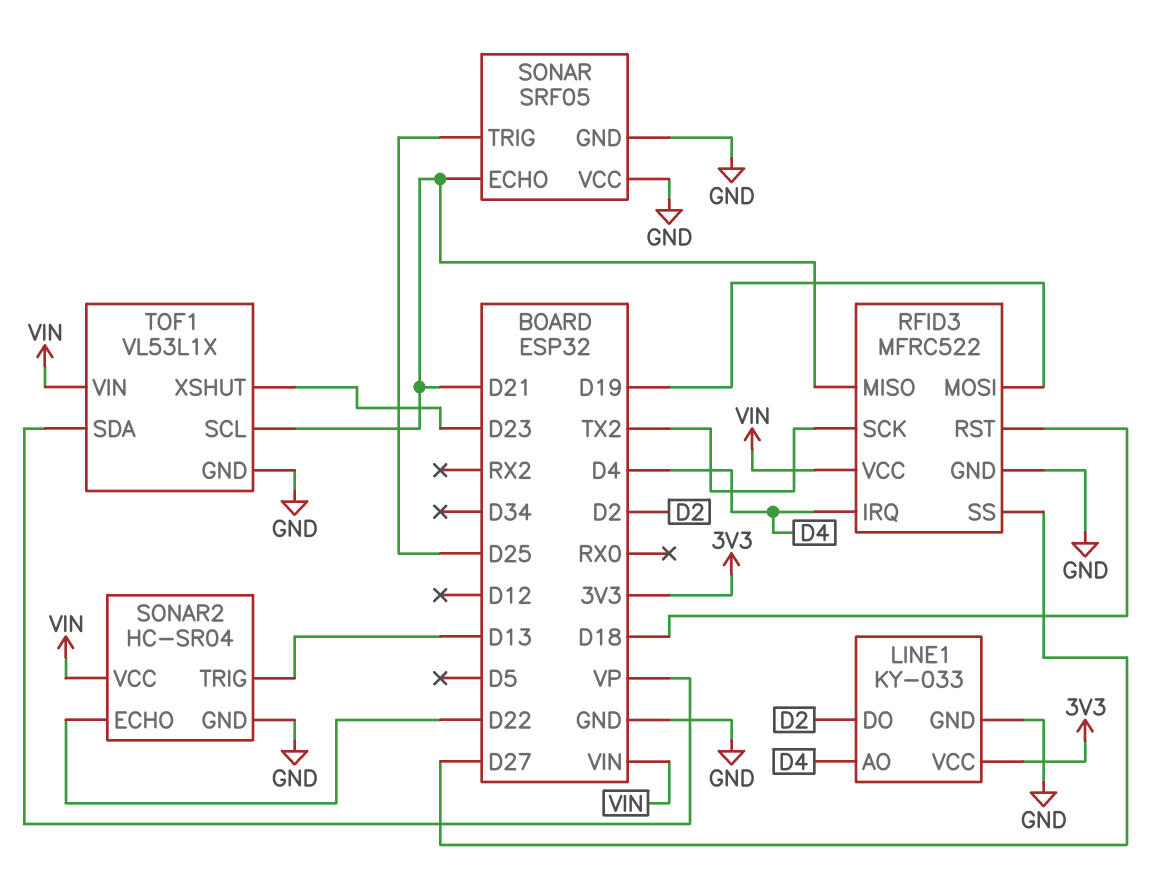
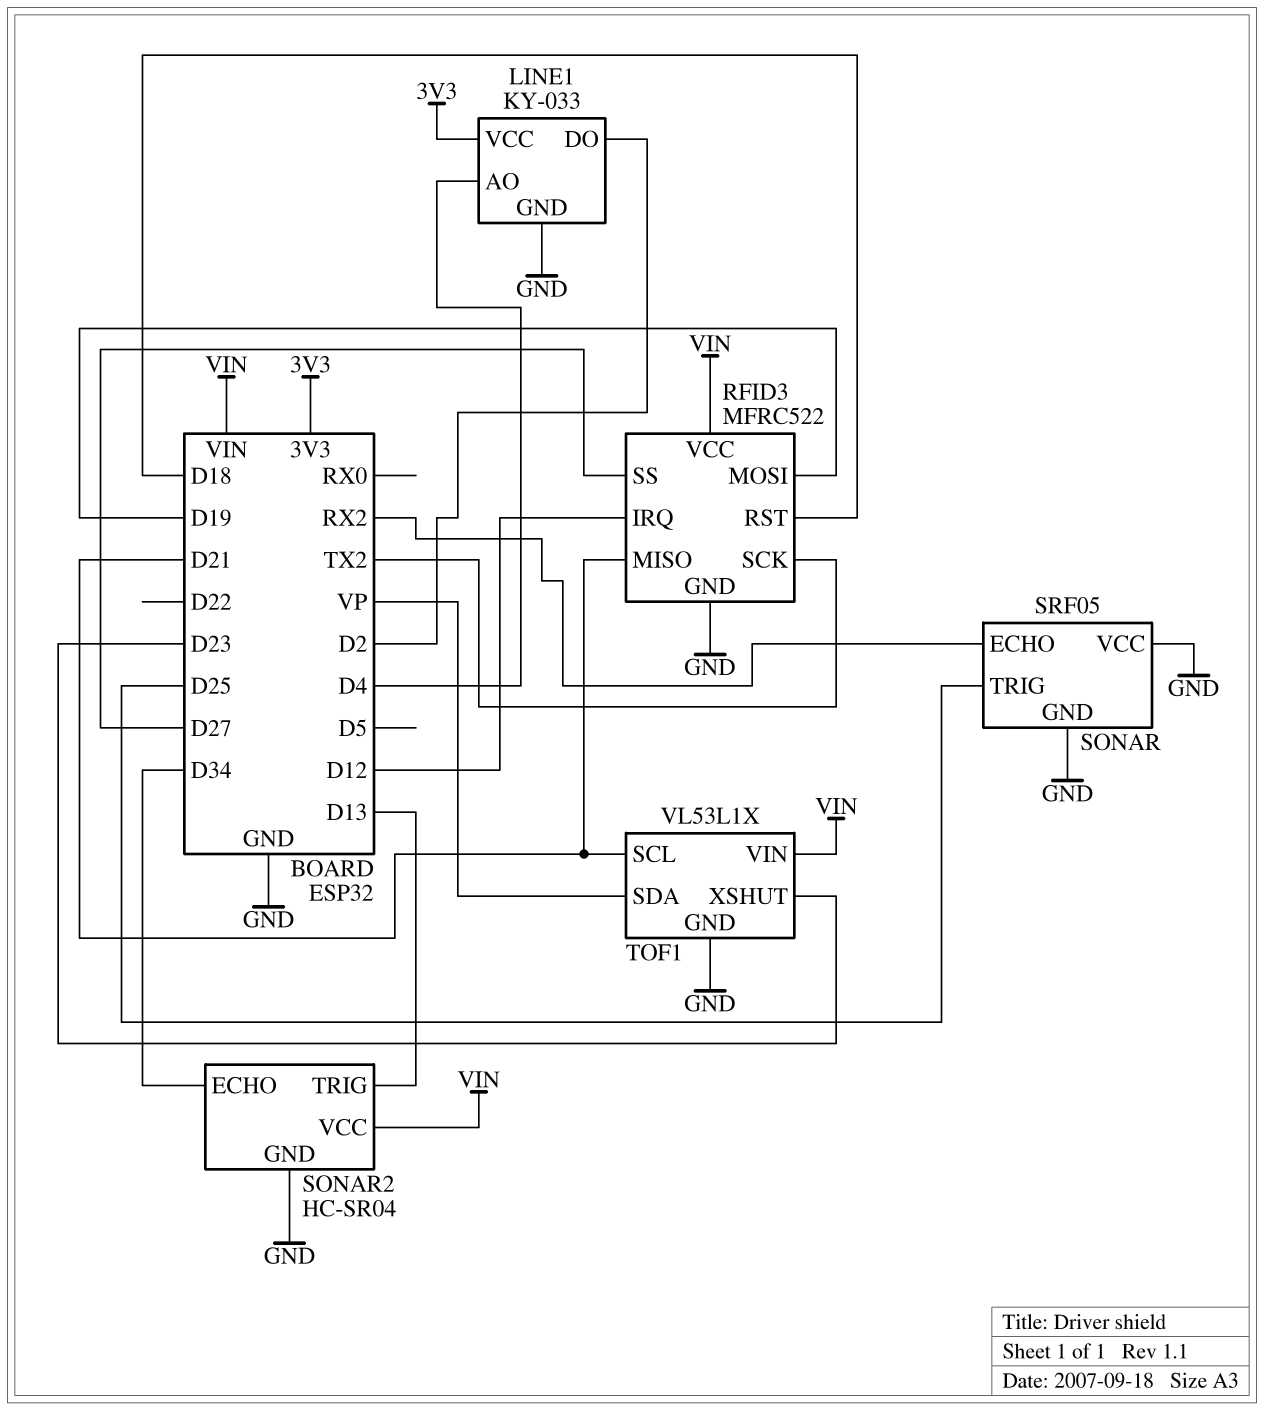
RFID3 pin IRQ: D4 -> D12
SONAR pin ECHO: D21 -> RX2
SONAR2 pin ECHO: D22 -> D34

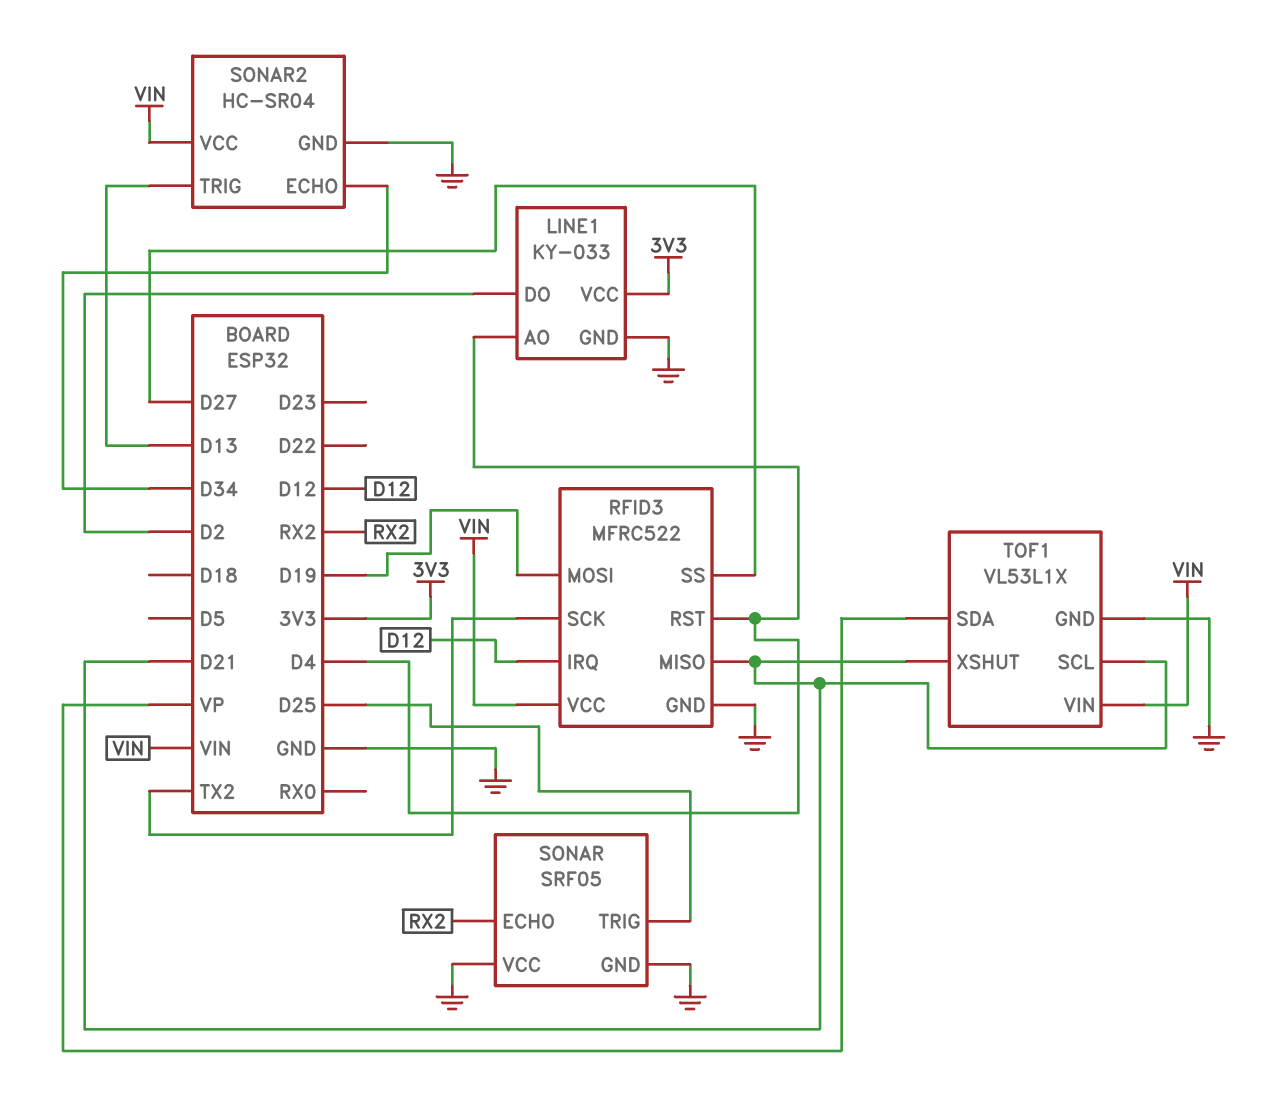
RFID3 pin RST: D18 -> D4
TOF1 pin XSHUT: D23 -> D21

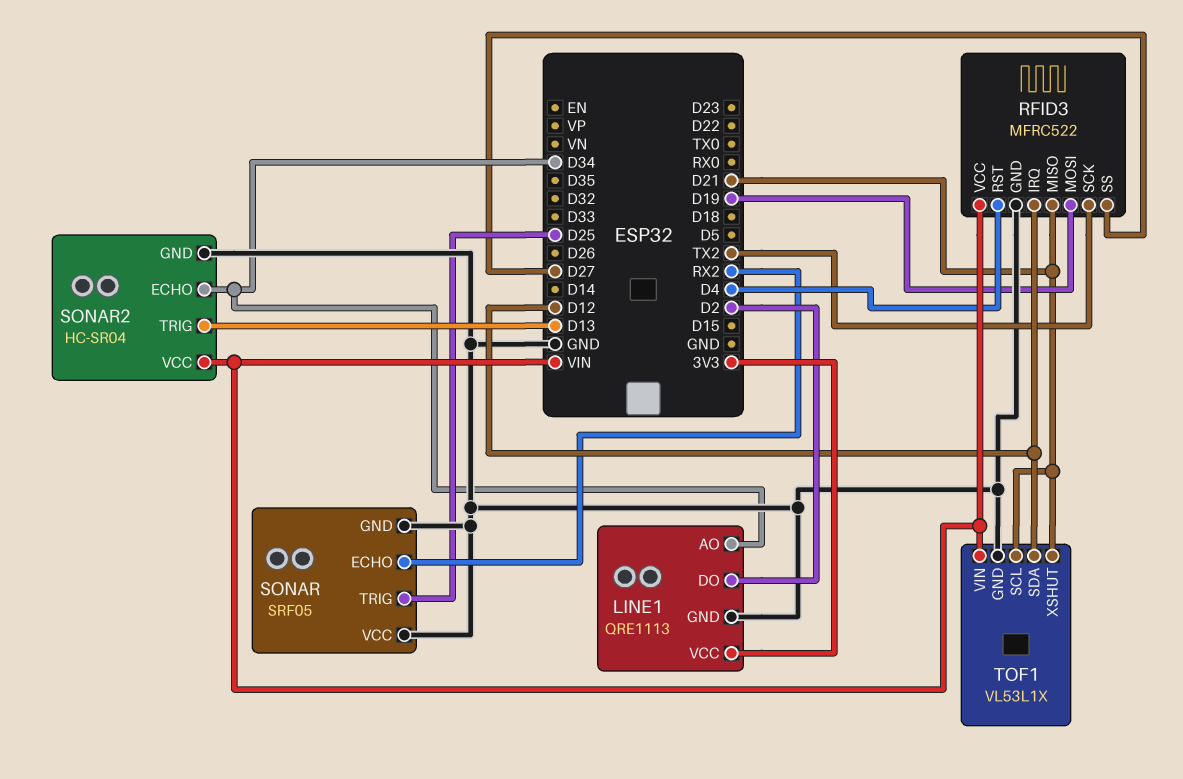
LINE1: KY-033 -> QRE1113
LINE1 pin AO: D4 -> D34
TOF1 pin SDA: VP -> D12

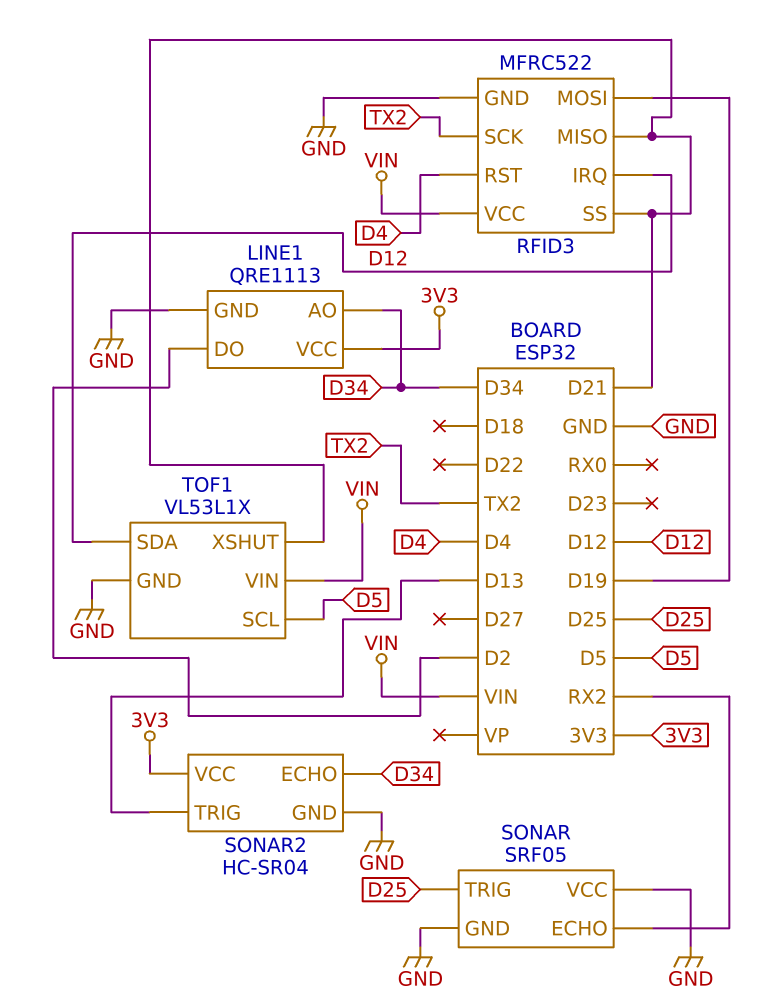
RFID3 pin SS: D27 -> D21
SONAR2 pin VCC: VIN -> 3V3
TOF1 pin SCL: D21 -> D5

